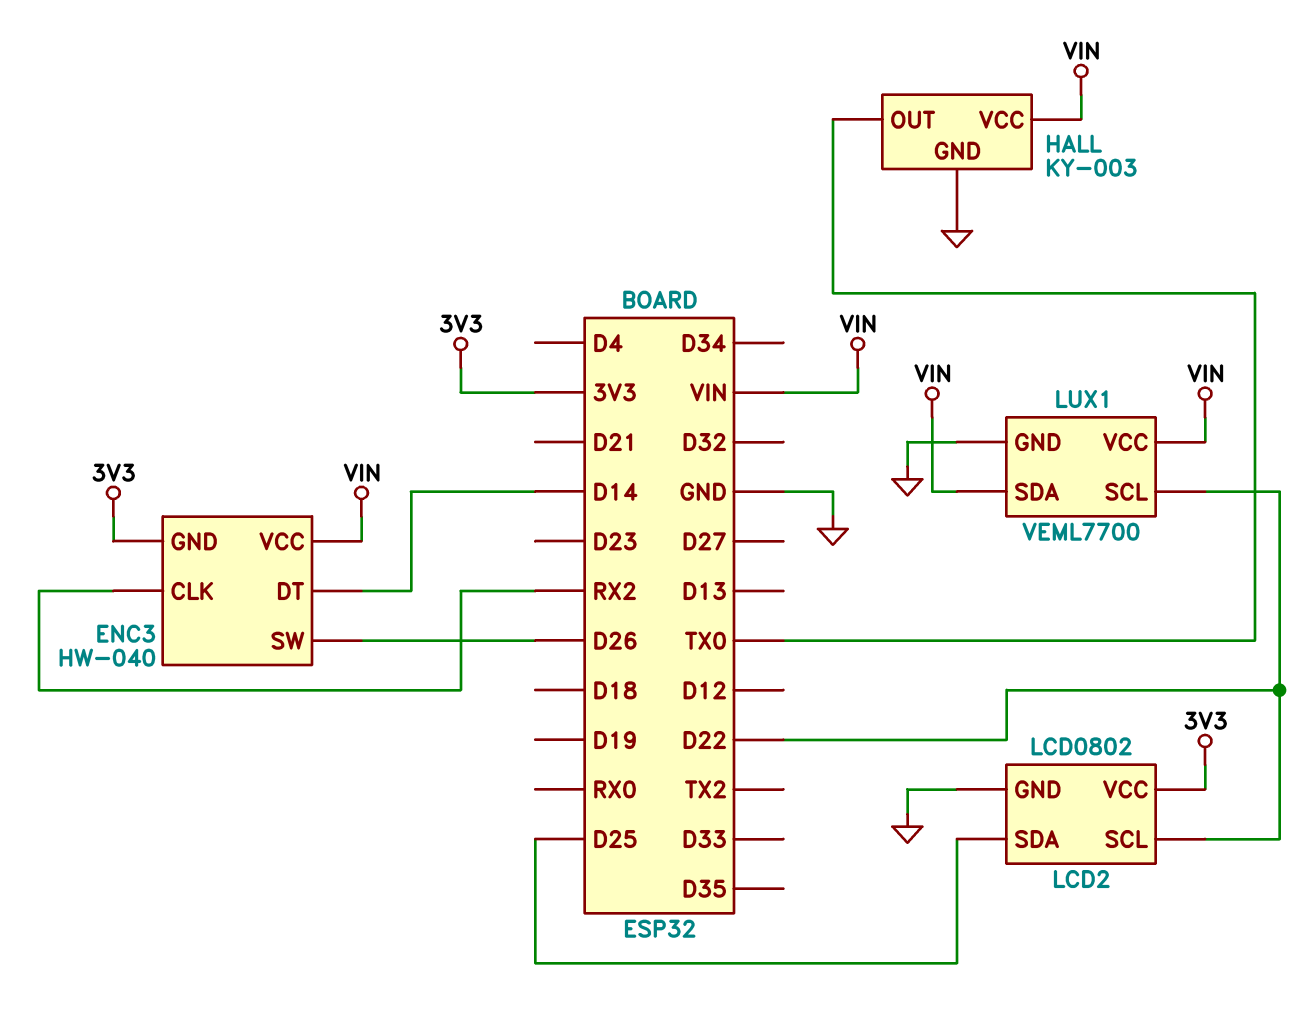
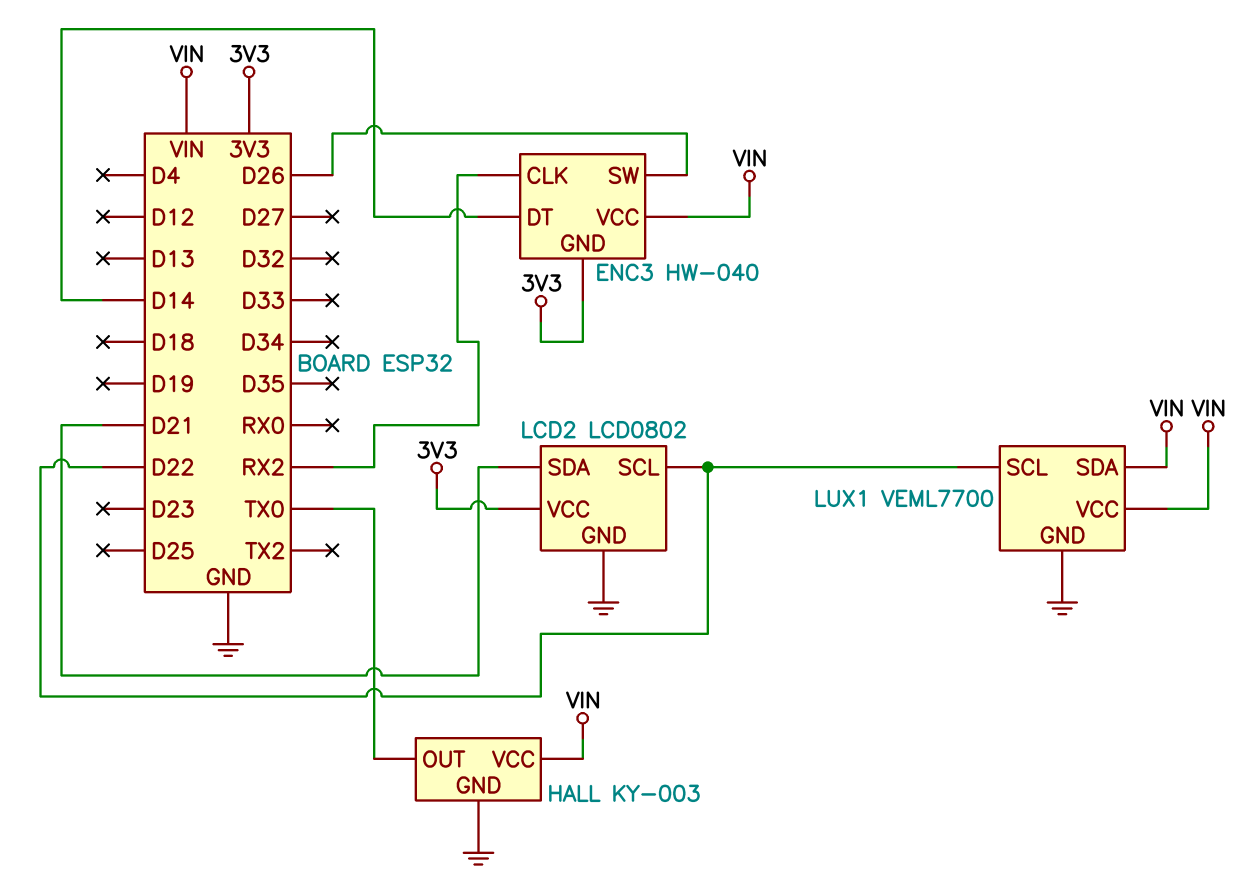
LCD2 pin SDA: D25 -> D21

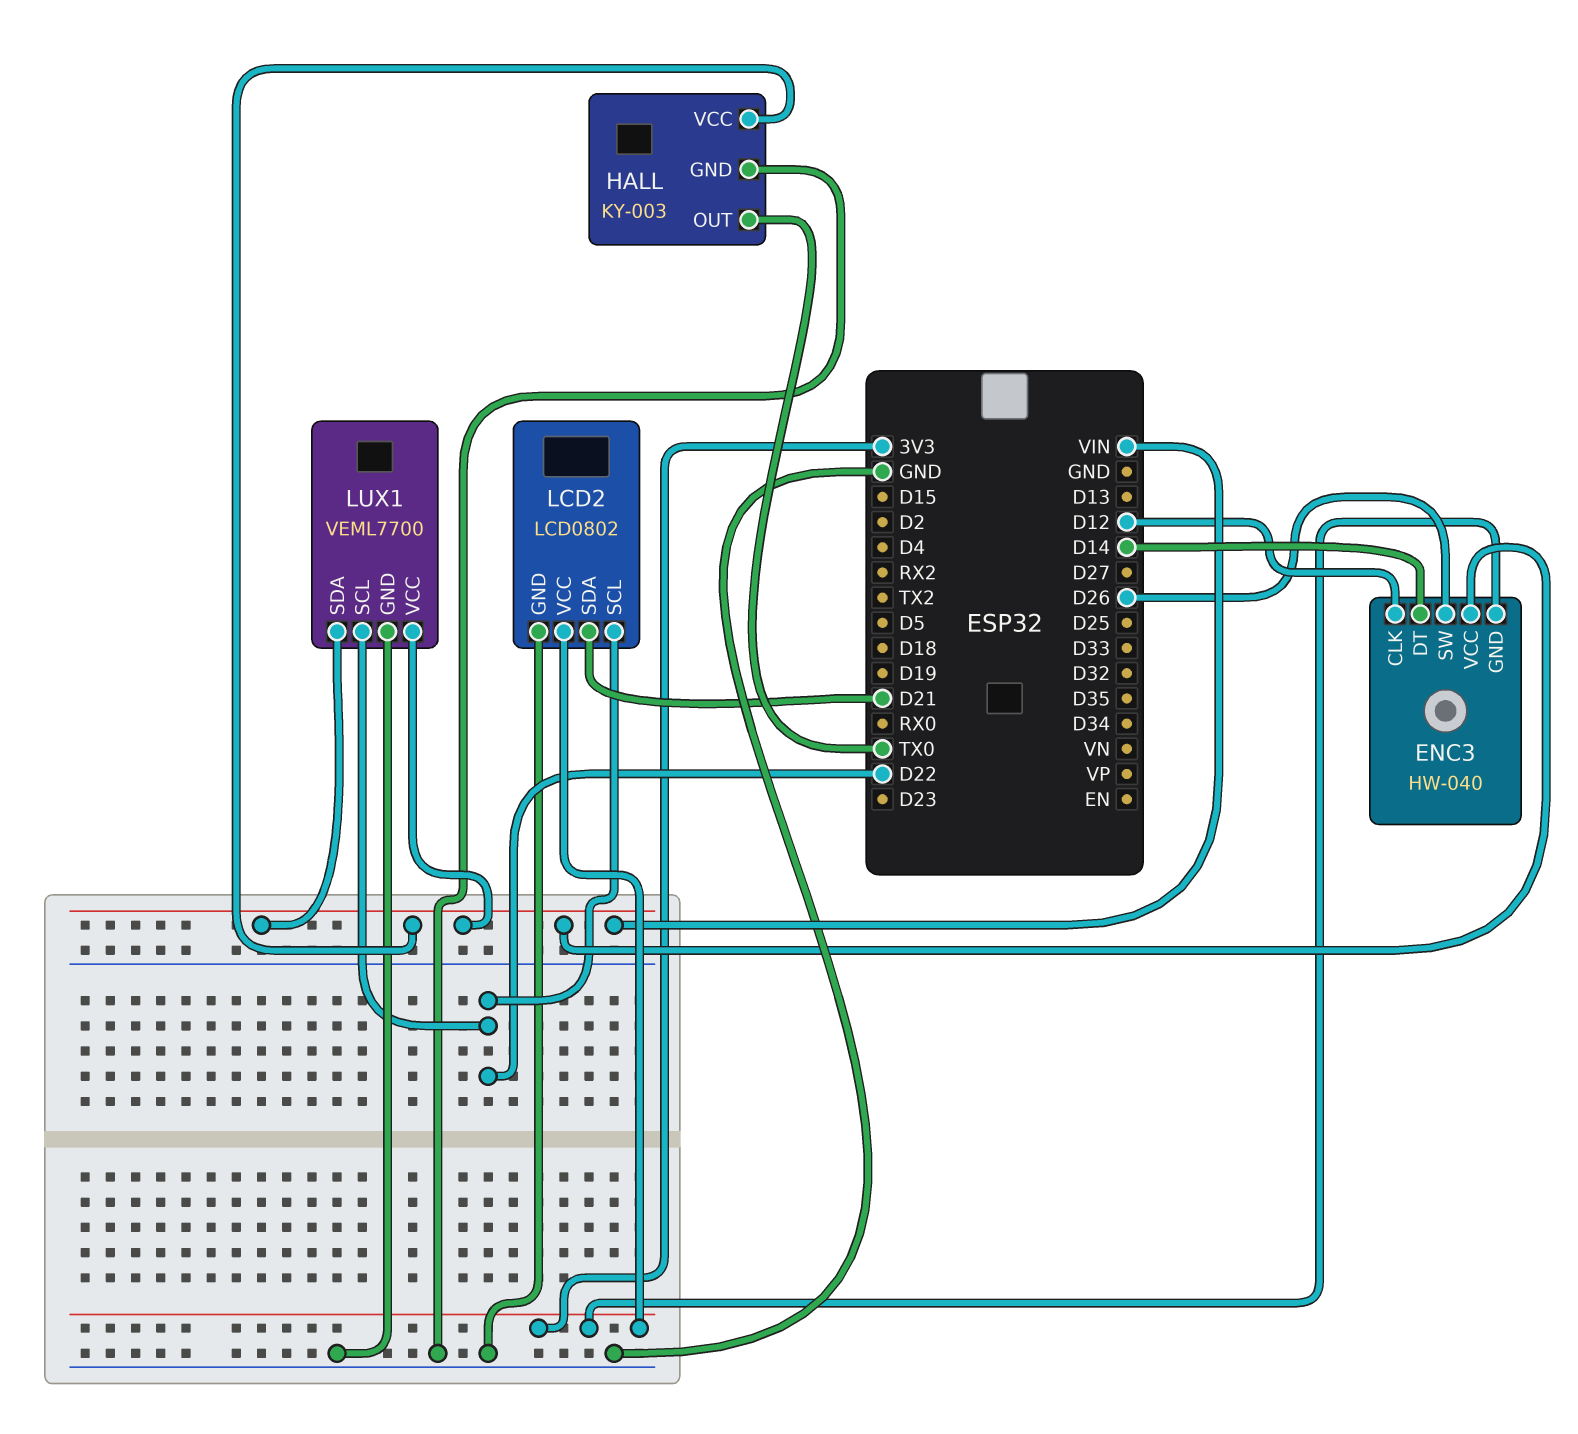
ENC3 pin CLK: RX2 -> D12

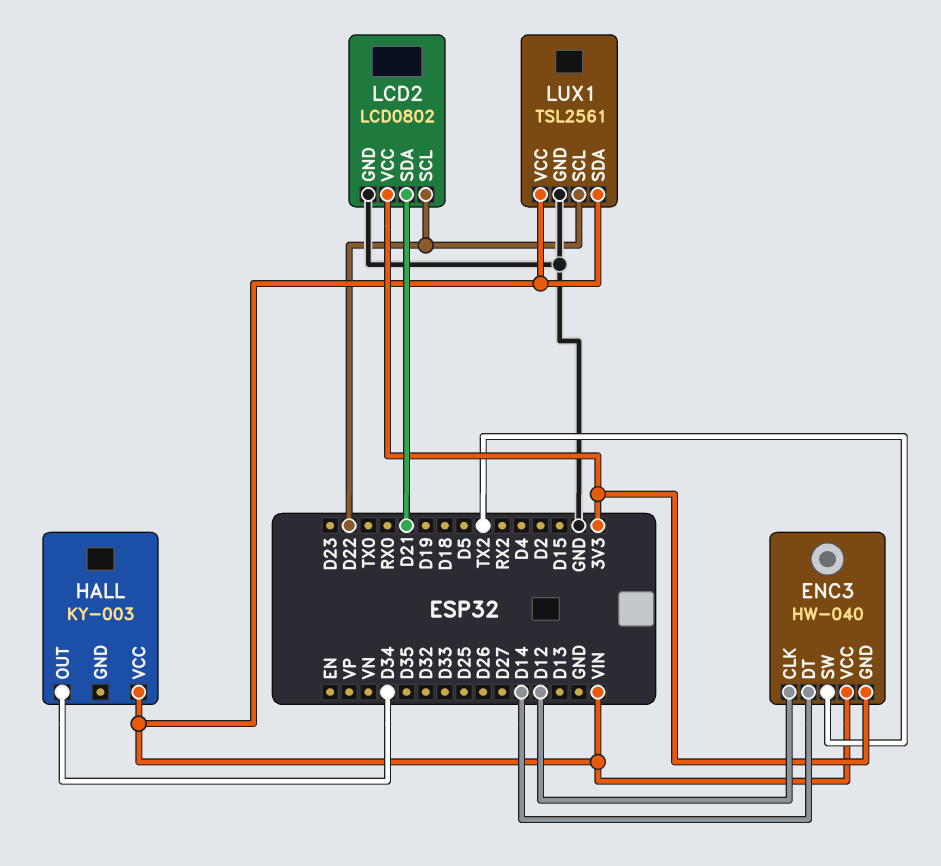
ENC3 pin SW: D26 -> TX2
HALL pin GND: GND -> none
HALL pin OUT: TX0 -> D34
LUX1: VEML7700 -> TSL2561

